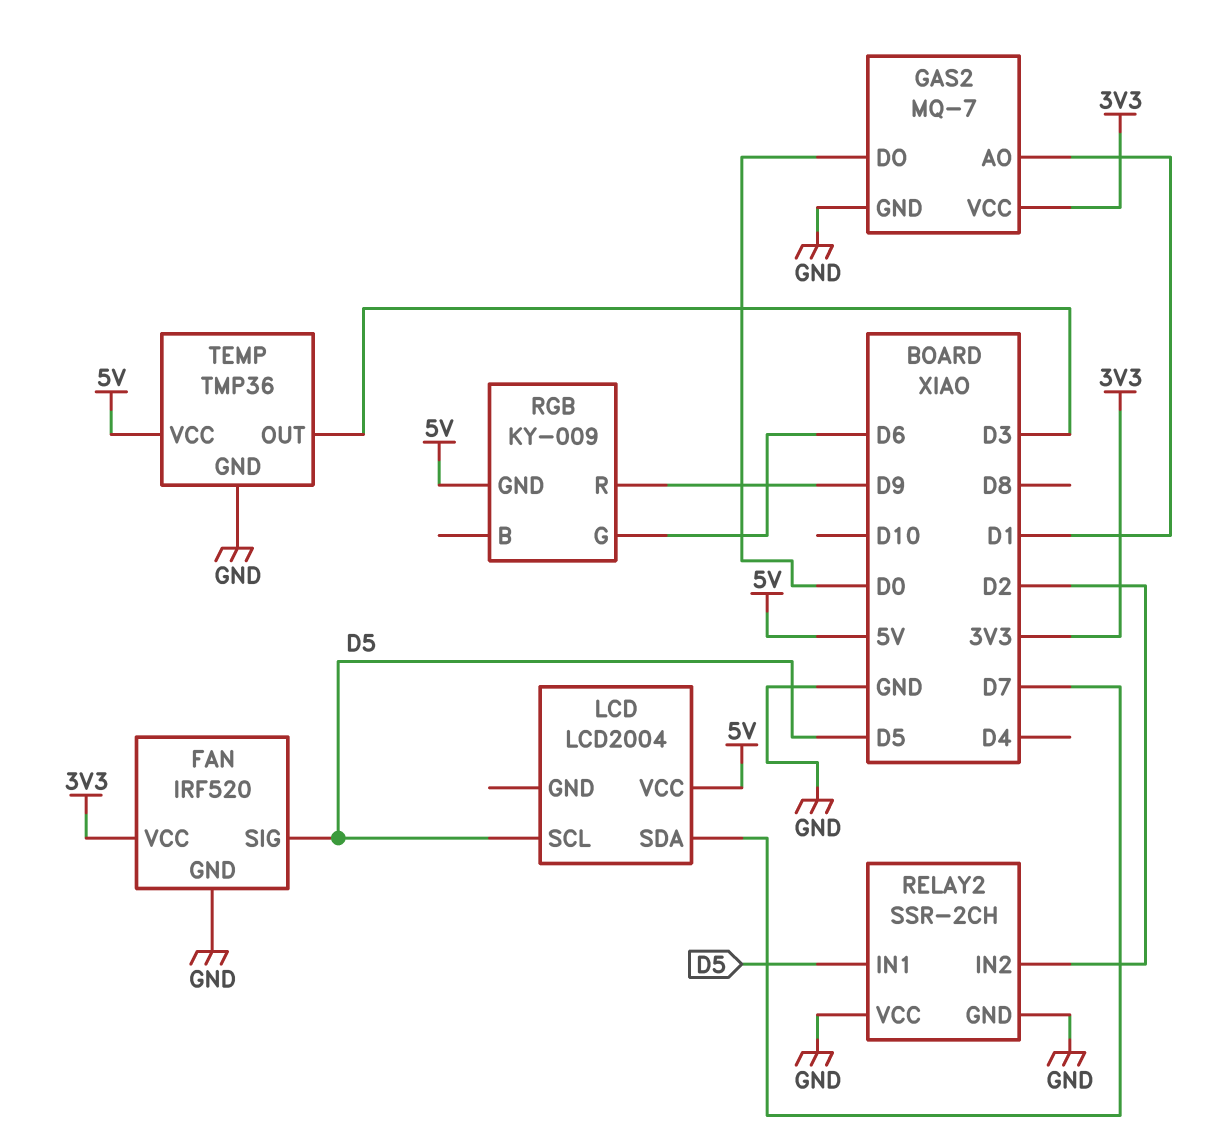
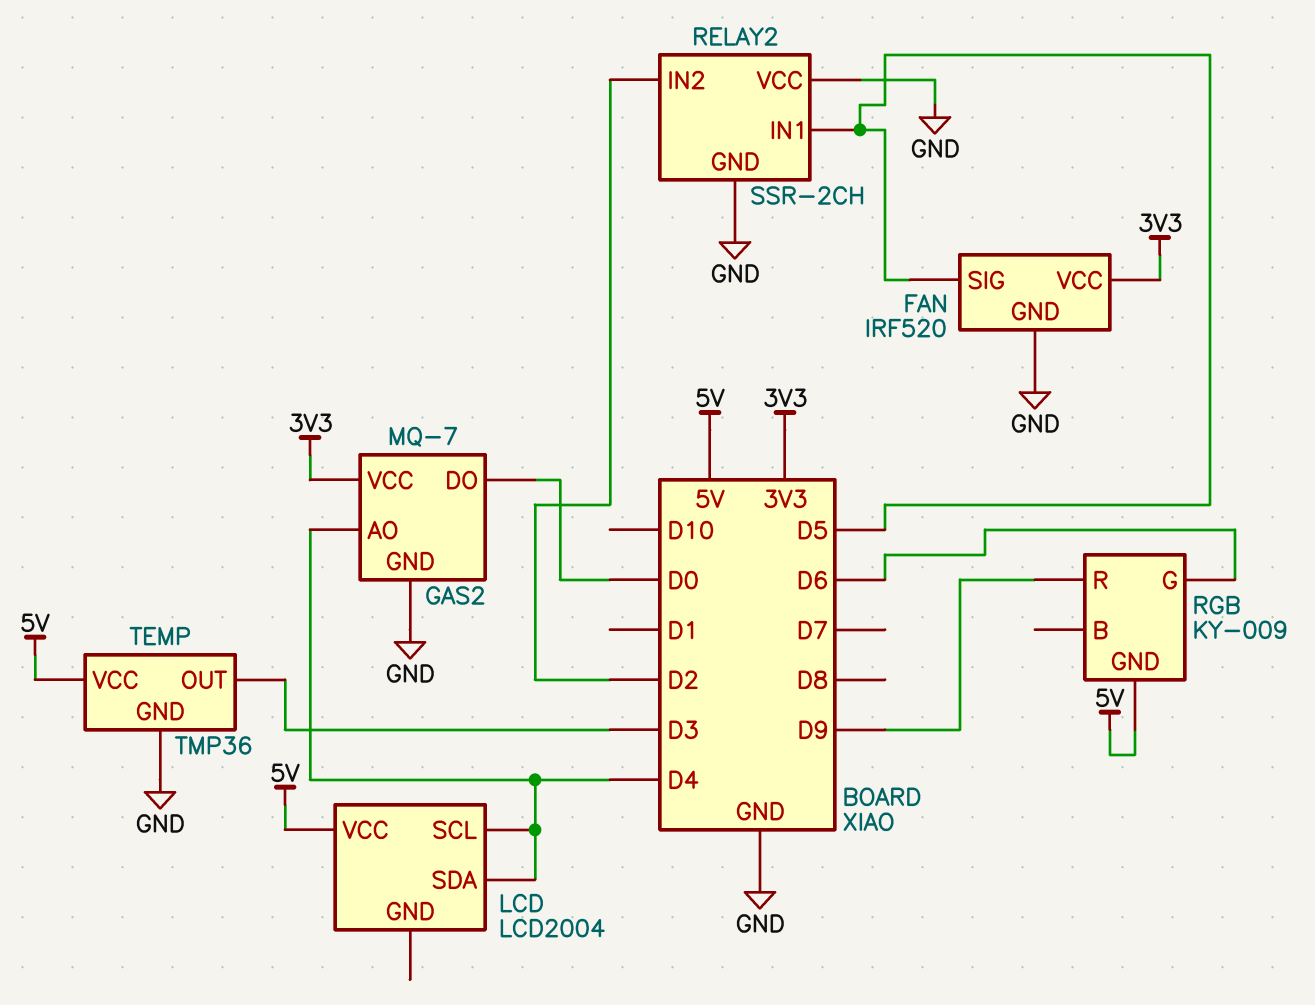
GAS2 pin AO: D1 -> D4
LCD pin SCL: D5 -> D4
LCD pin SDA: D7 -> D4

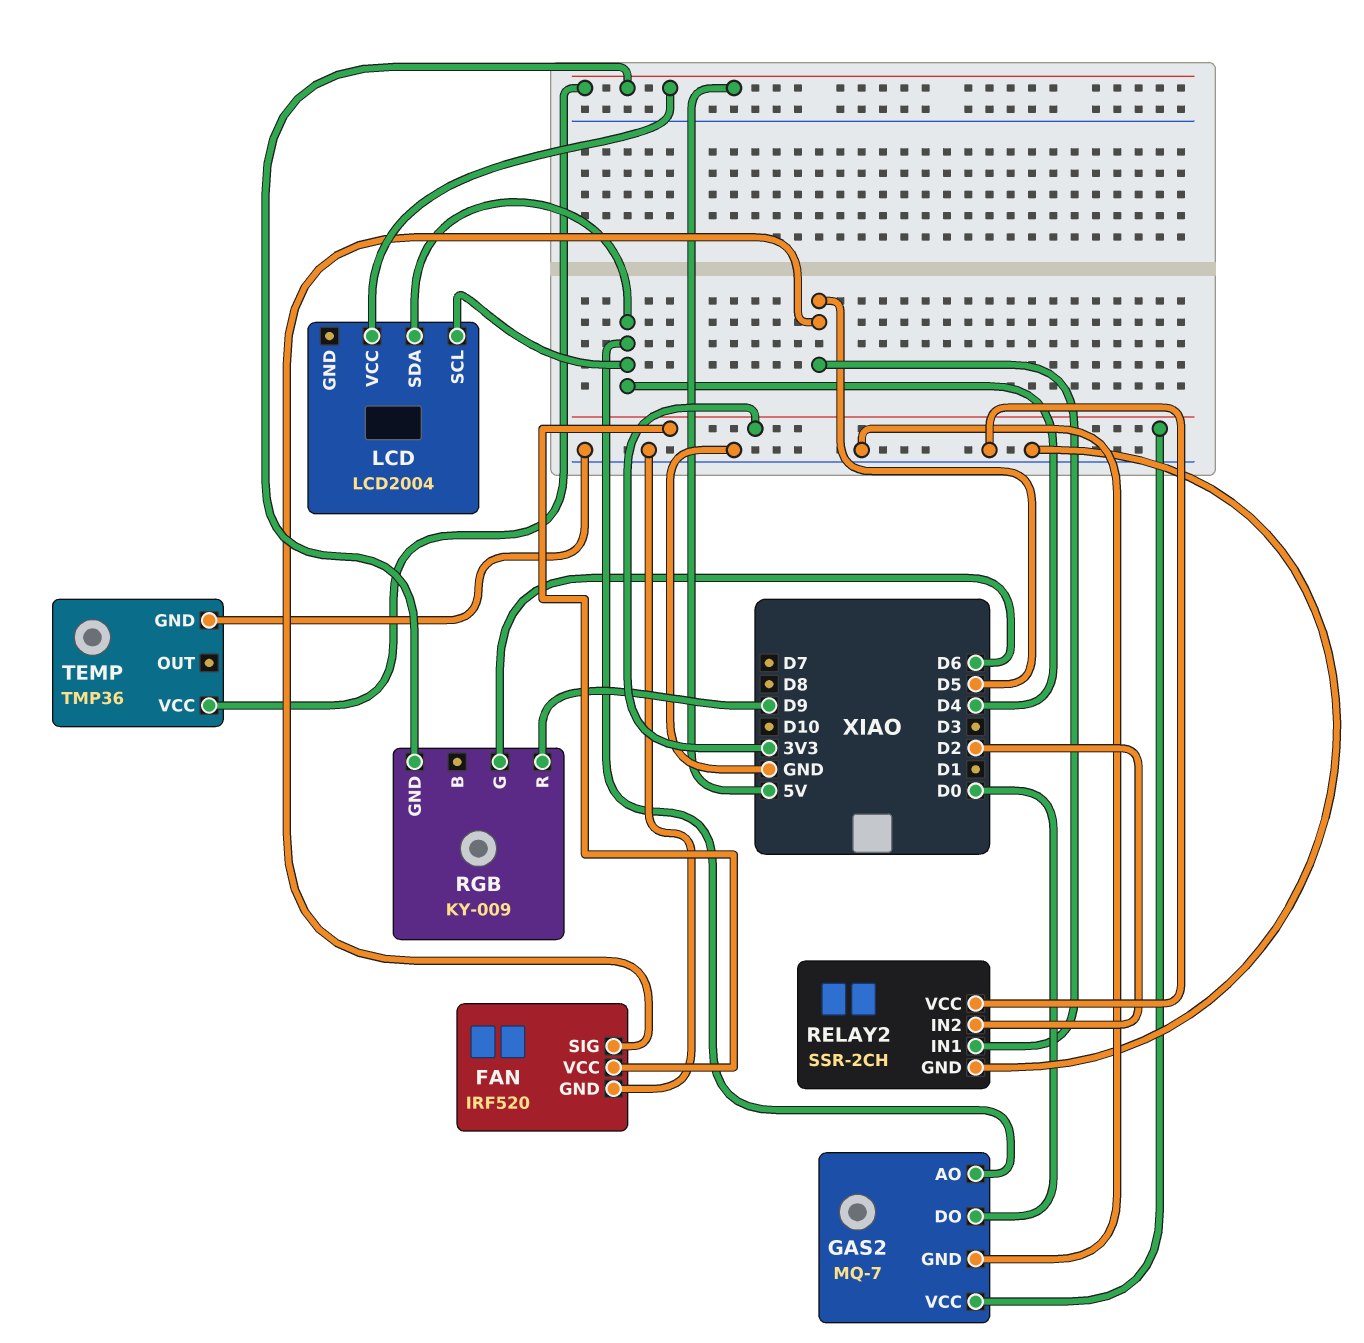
TEMP pin OUT: D3 -> none

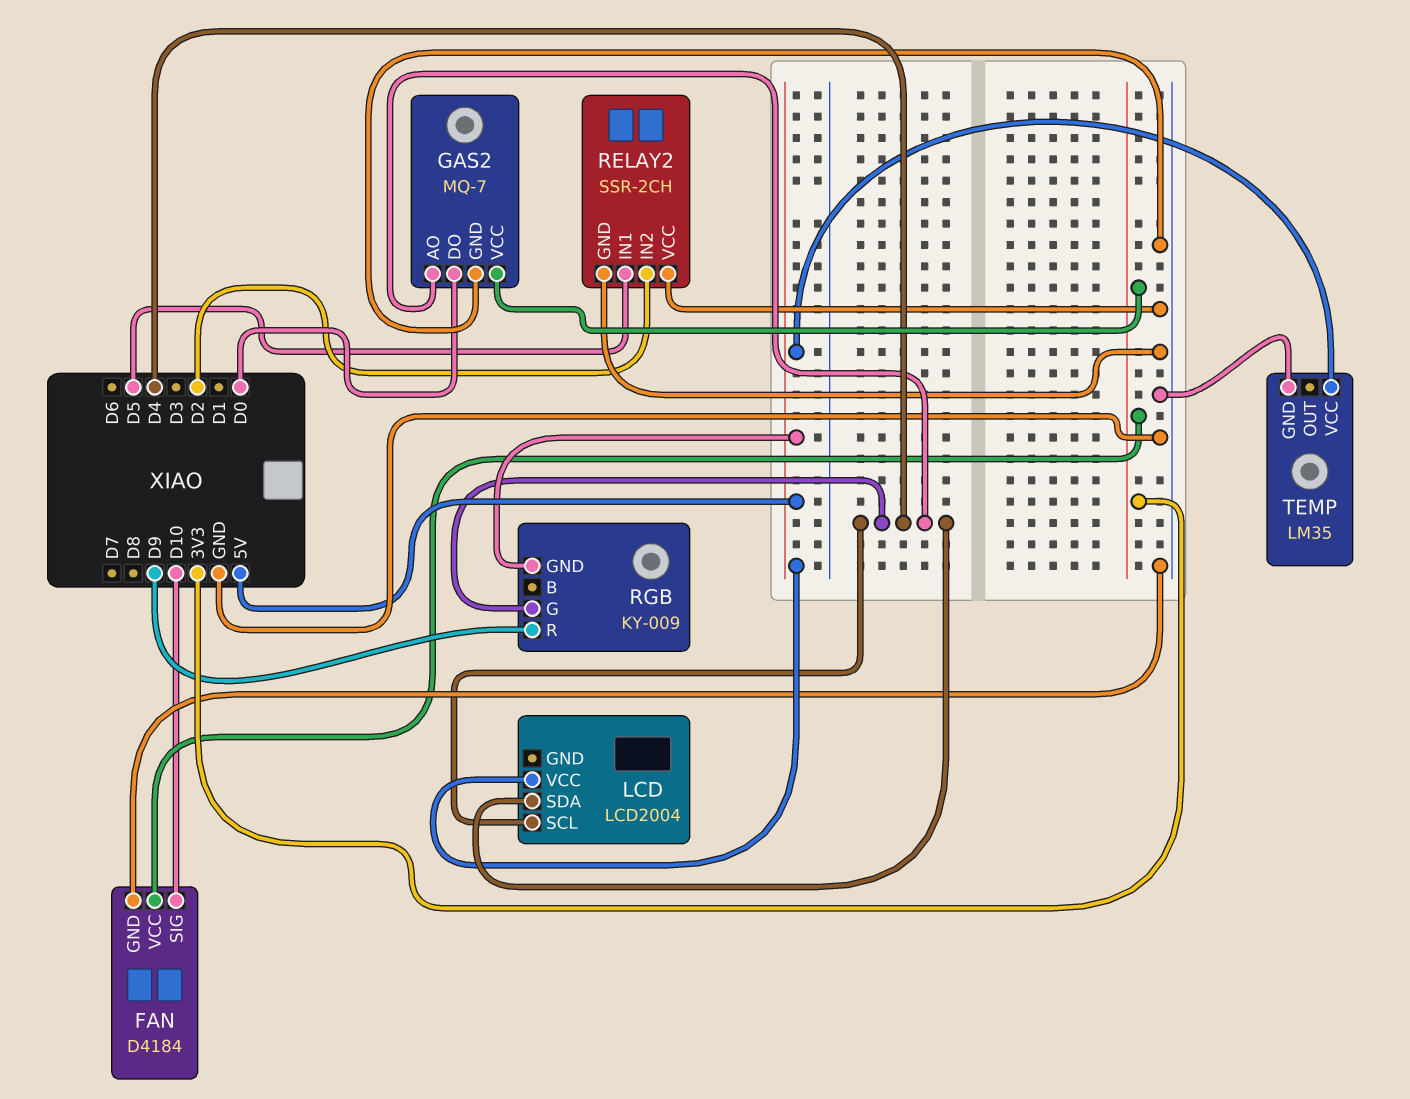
FAN: IRF520 -> D4184
FAN pin SIG: D5 -> D10
RGB pin G: D6 -> D4
TEMP: TMP36 -> LM35

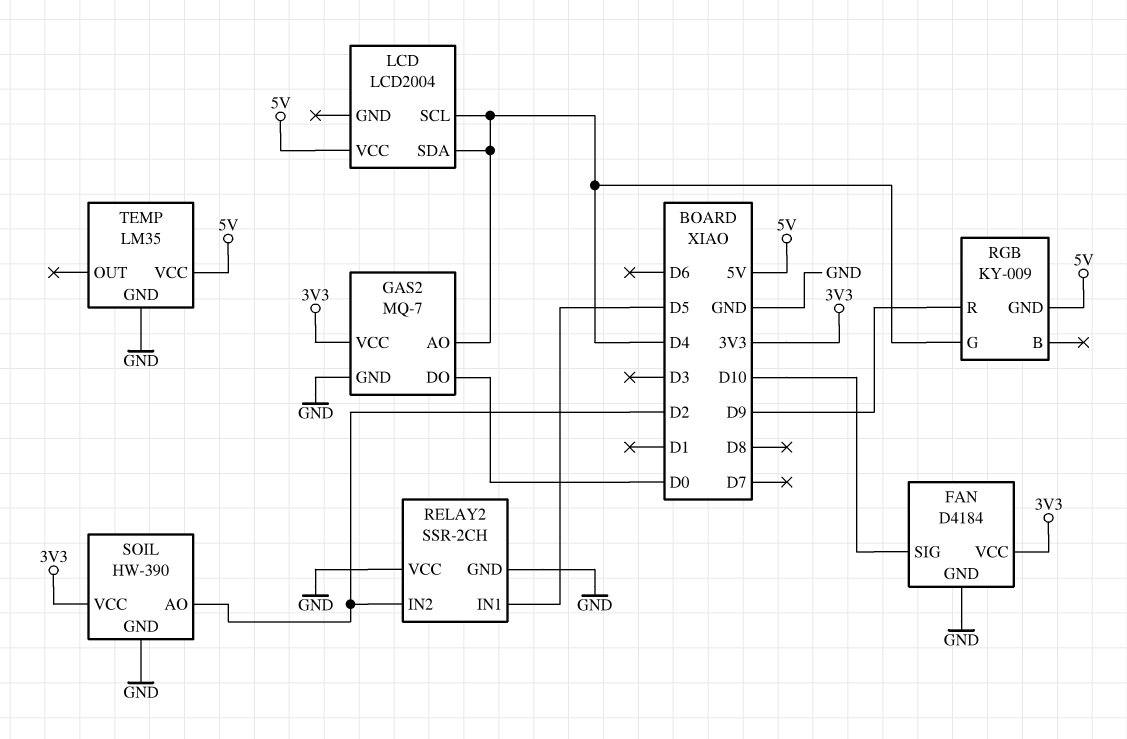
SOIL: none -> HW-390
SOIL pin AO: none -> D2
SOIL pin GND: none -> GND
SOIL pin VCC: none -> 3V3

